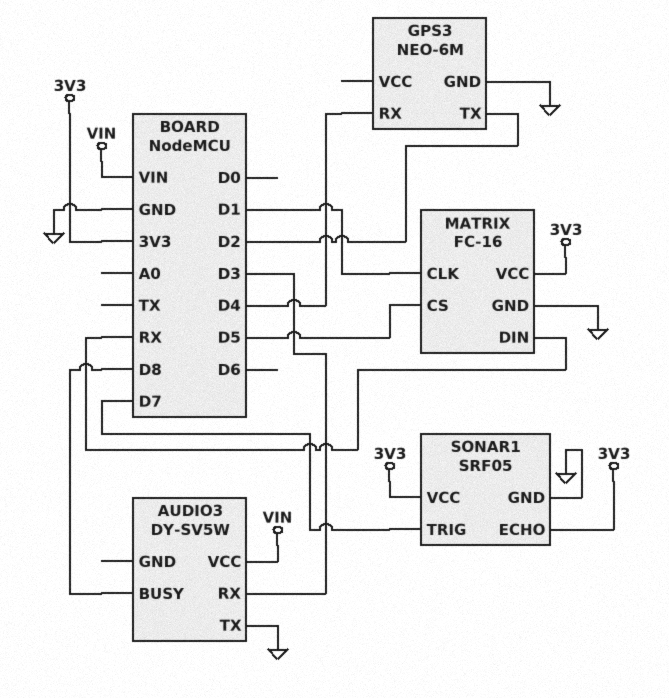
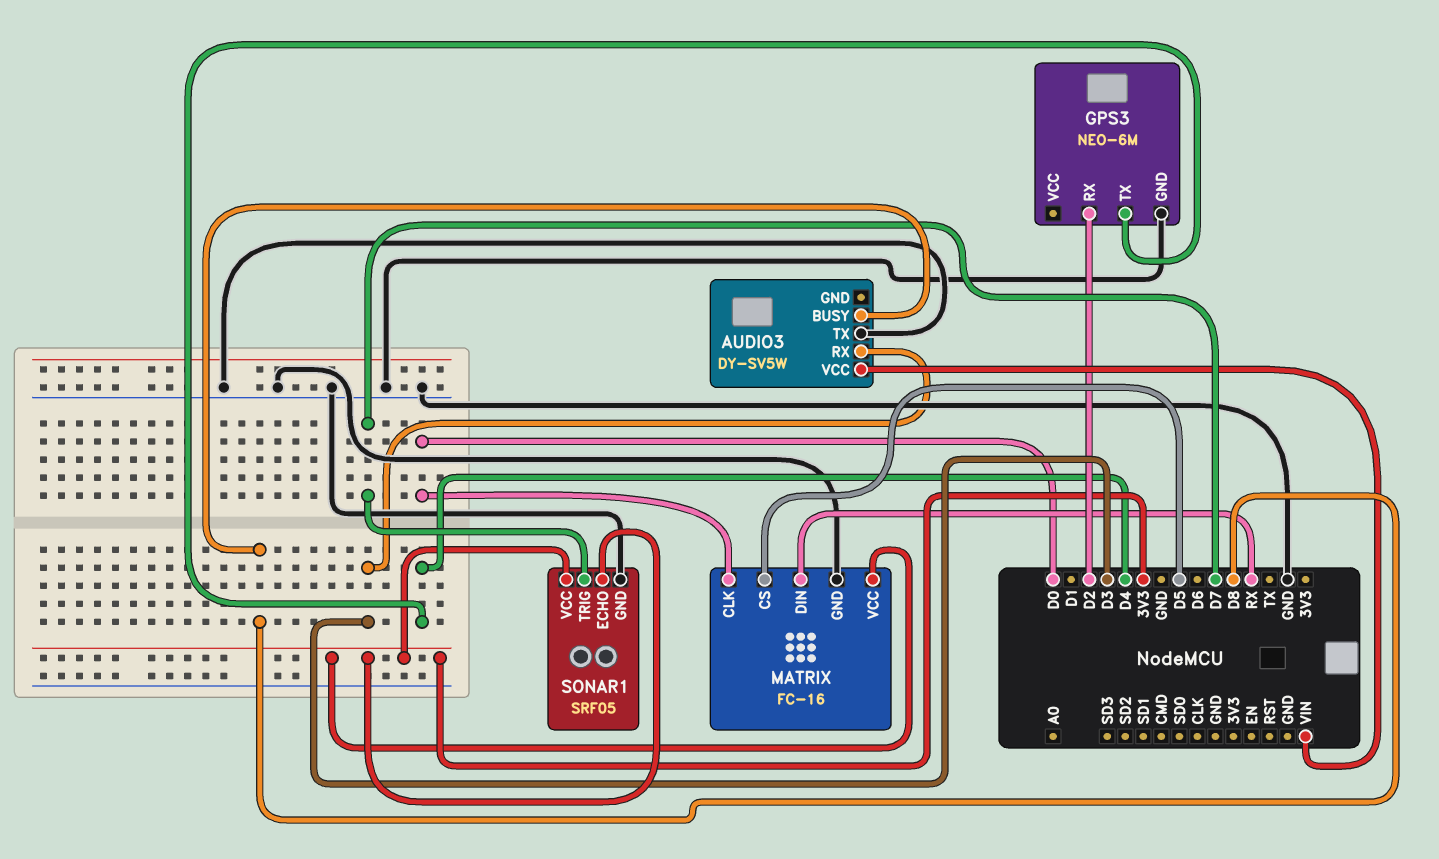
GPS3 pin RX: D4 -> D2
GPS3 pin TX: D2 -> D4
MATRIX pin CLK: D1 -> D0

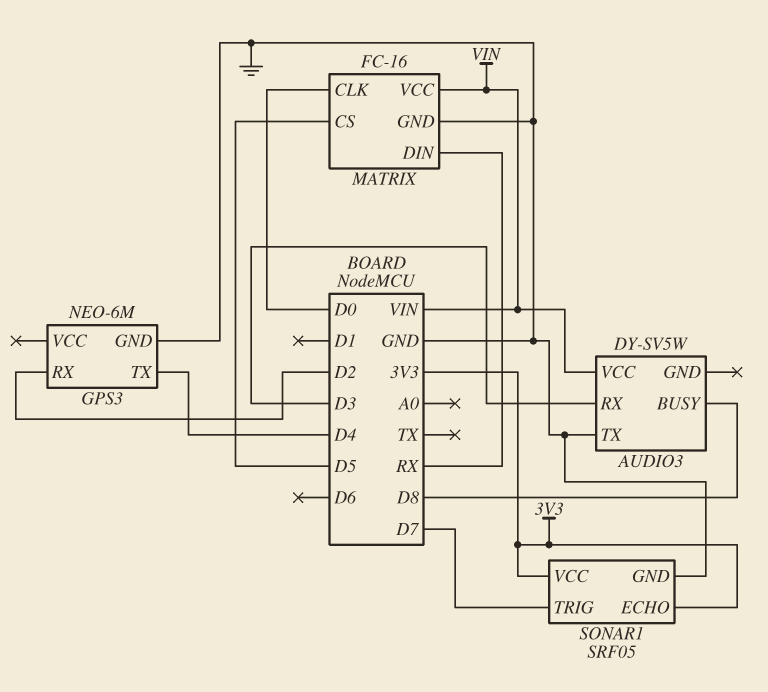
MATRIX pin VCC: 3V3 -> VIN

